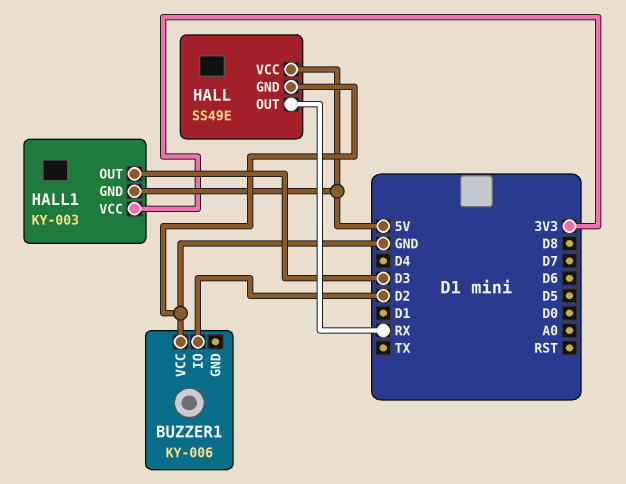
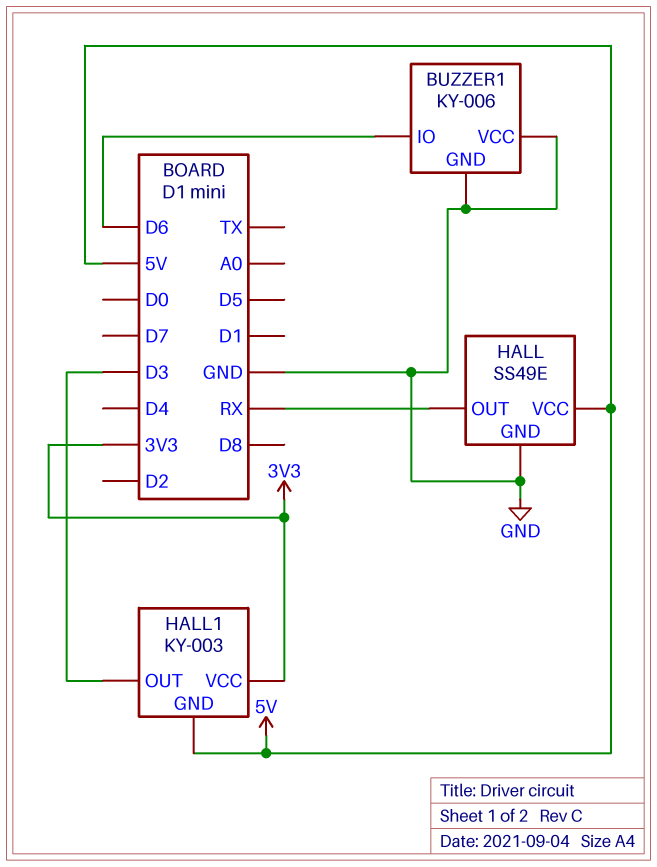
BUZZER1 pin GND: none -> GND
BUZZER1 pin IO: D2 -> D6

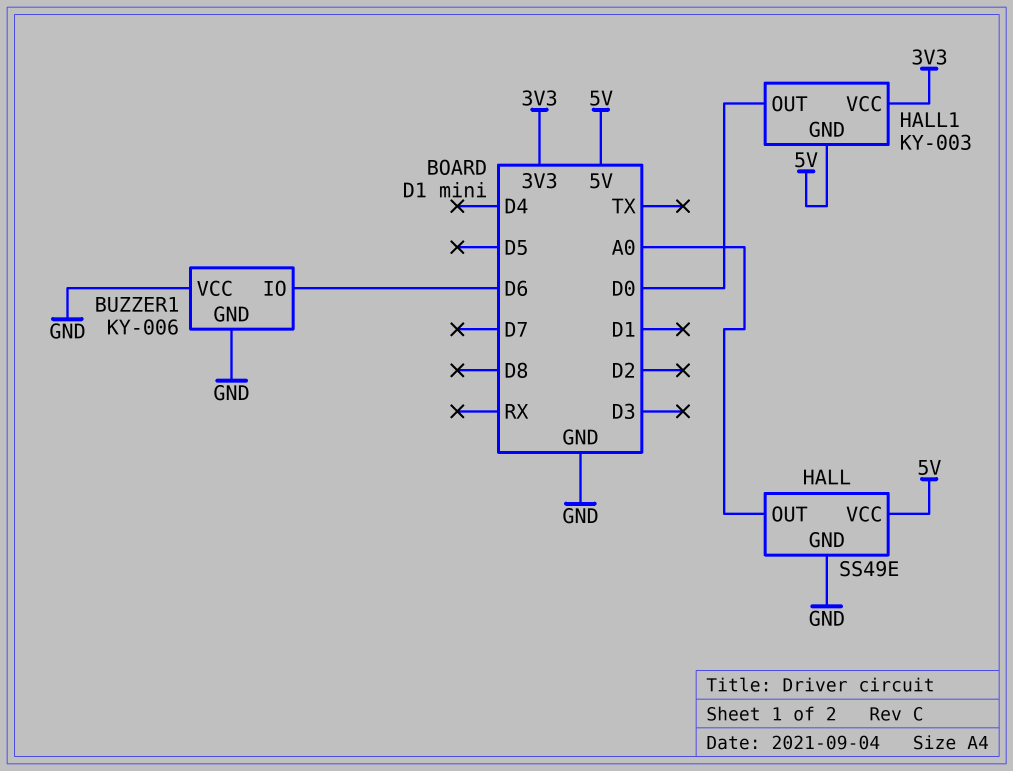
HALL pin OUT: RX -> A0
HALL1 pin OUT: D3 -> D0

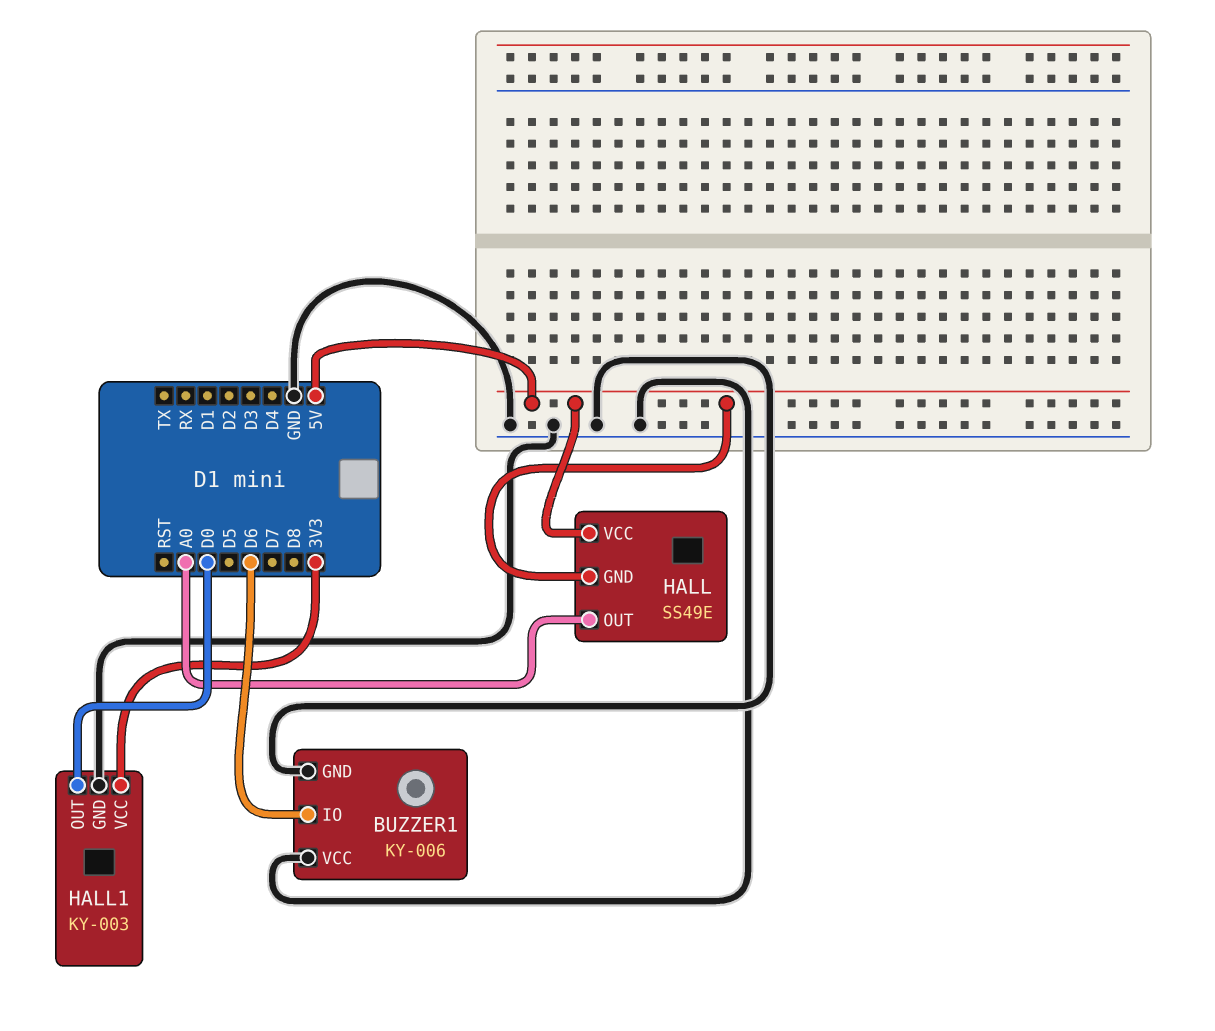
HALL pin GND: GND -> 5V
HALL1 pin GND: 5V -> GND

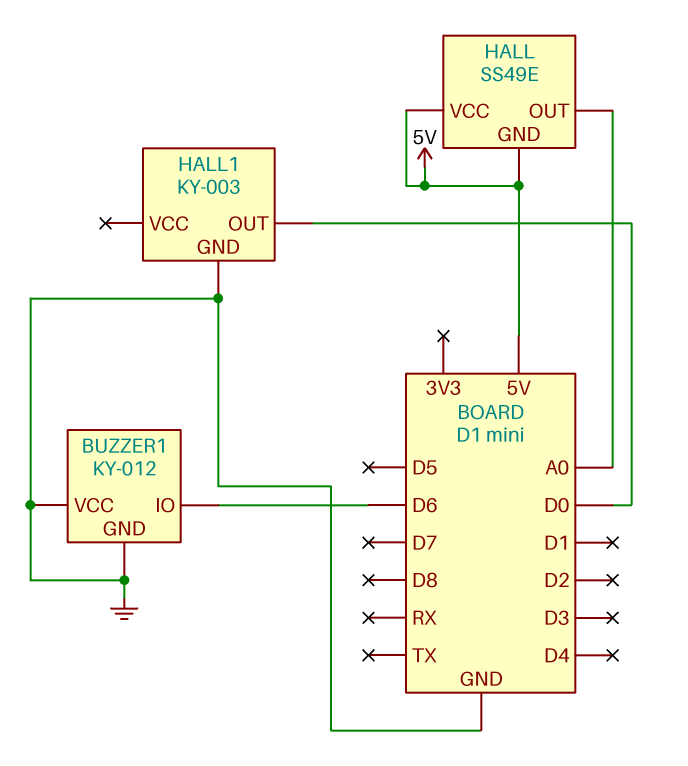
BUZZER1: KY-006 -> KY-012
HALL1 pin VCC: 3V3 -> none

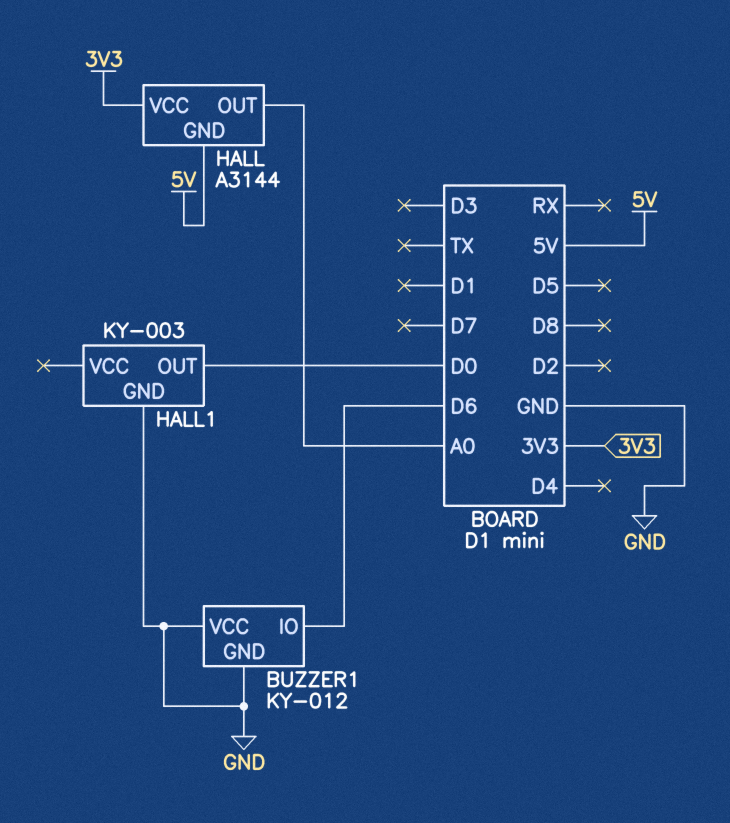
HALL: SS49E -> A3144
HALL pin VCC: 5V -> 3V3

